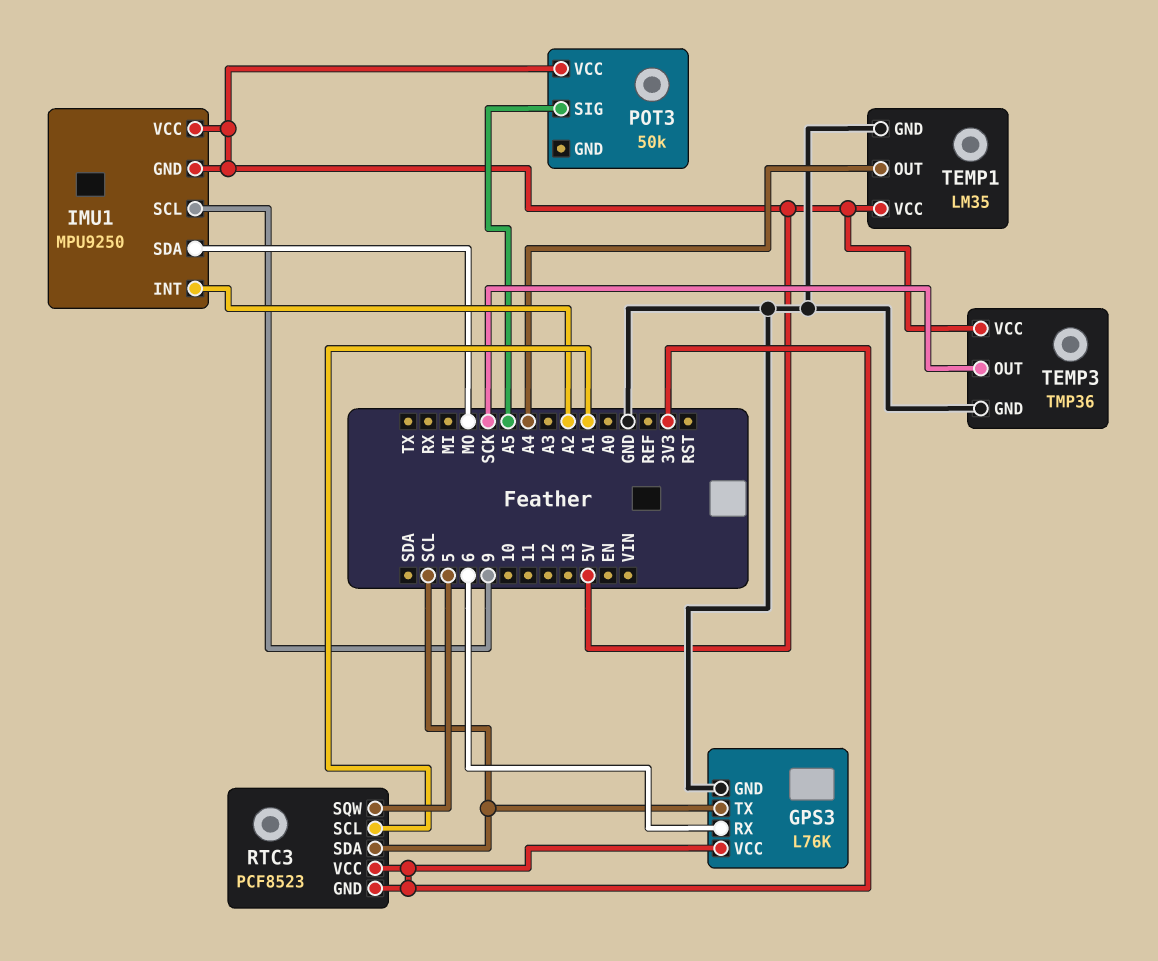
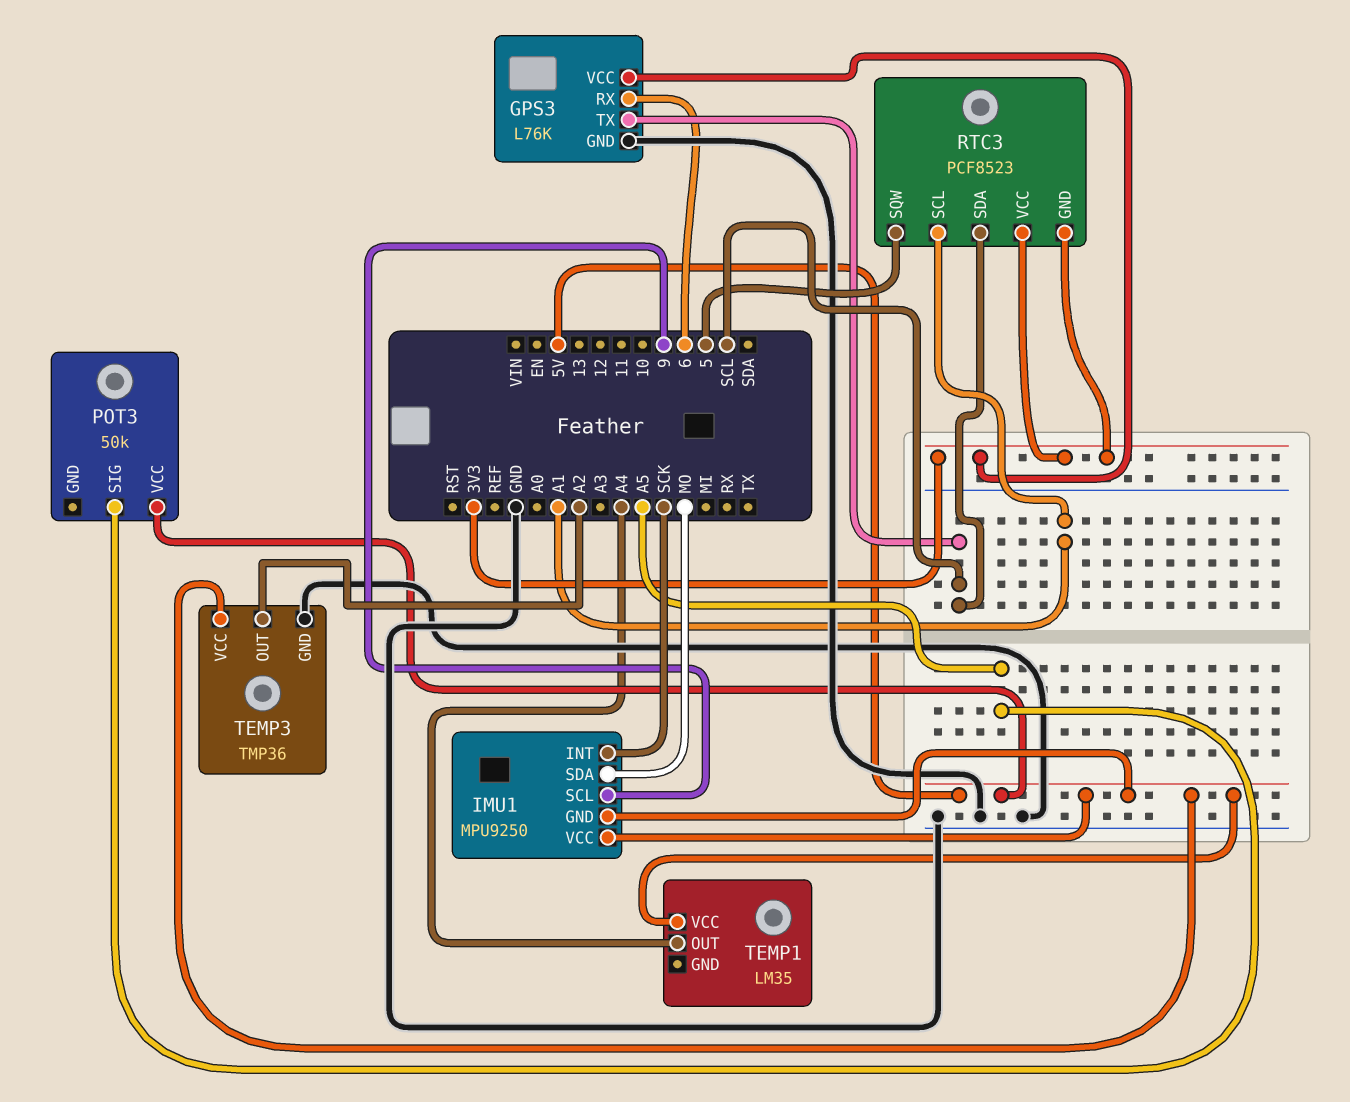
IMU1 pin INT: A2 -> SCK
TEMP1 pin GND: GND -> none
TEMP3 pin OUT: SCK -> A2

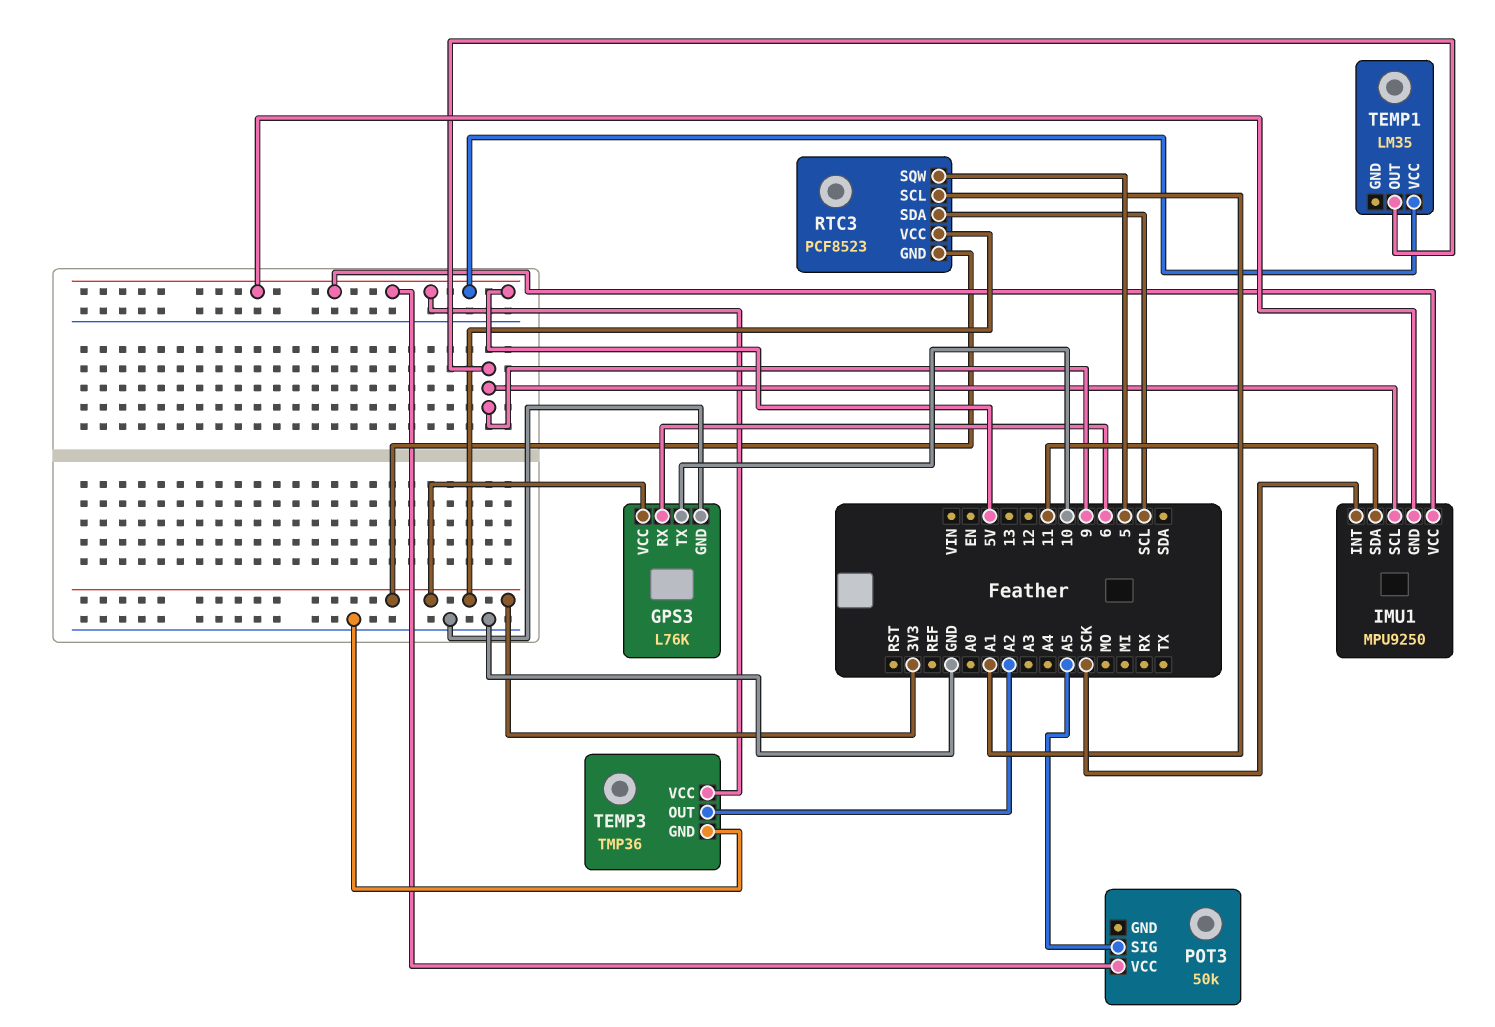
GPS3 pin TX: SCL -> 10
IMU1 pin SDA: MO -> 11
TEMP1 pin OUT: A4 -> 9

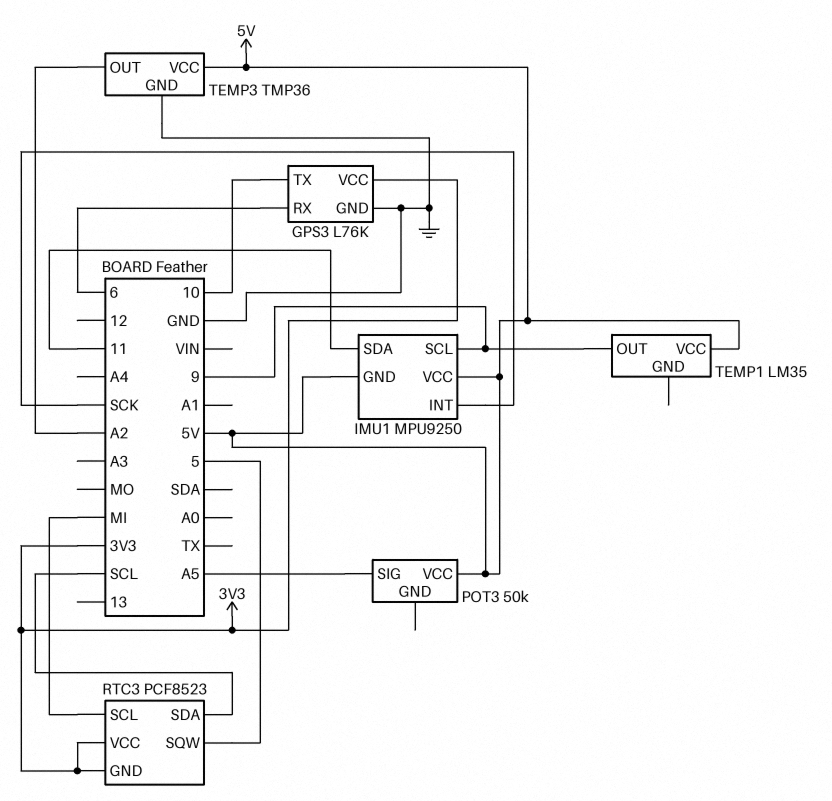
RTC3 pin SCL: A1 -> MI

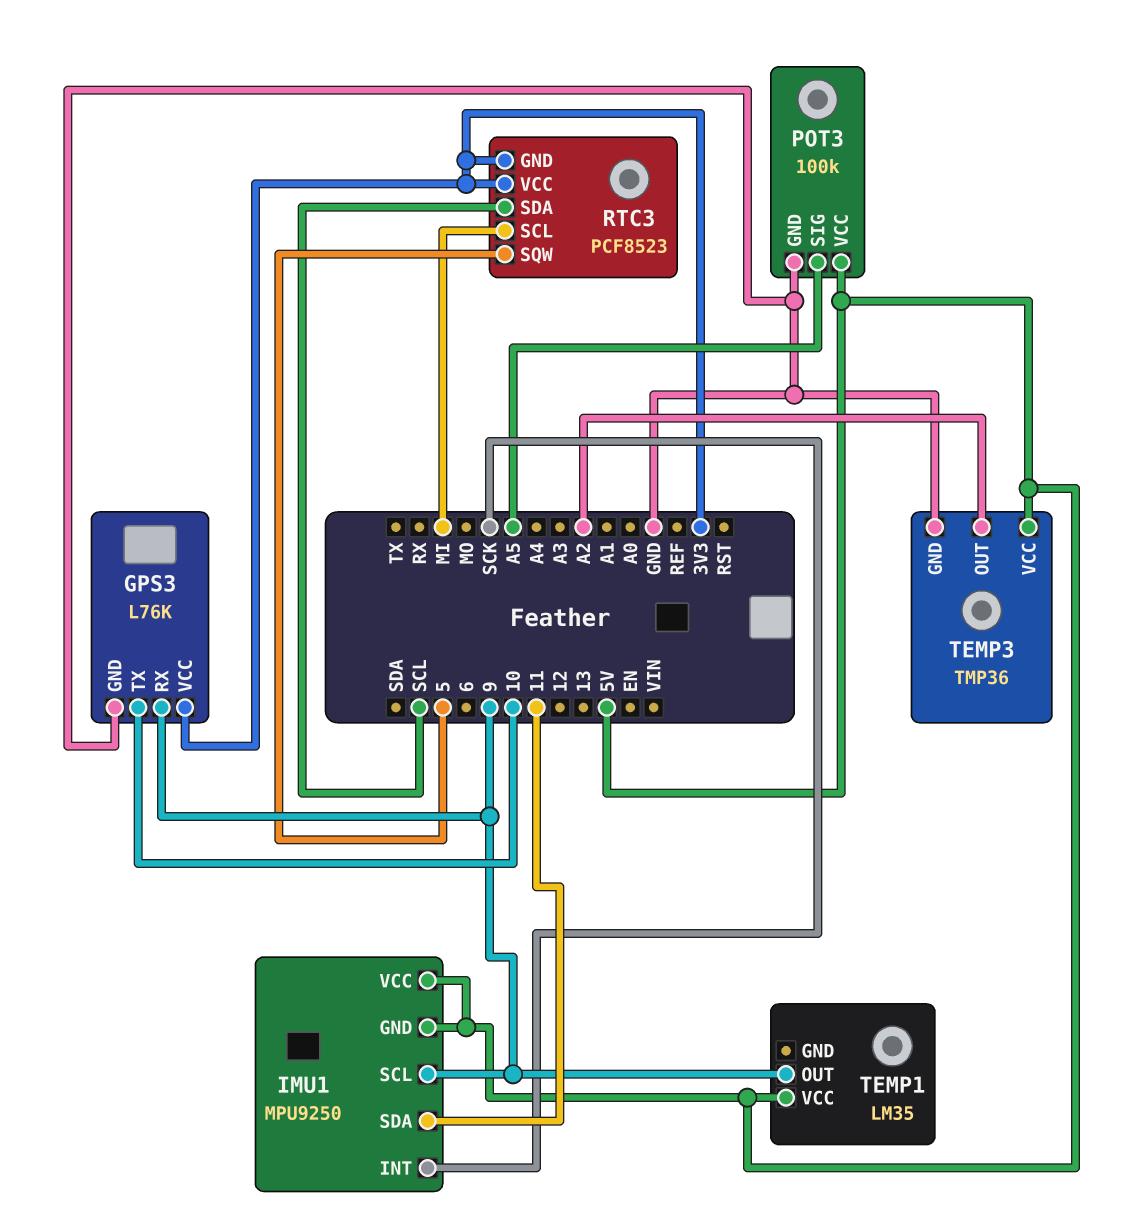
GPS3 pin RX: 6 -> 9
POT3: 50k -> 100k
POT3 pin GND: none -> GND

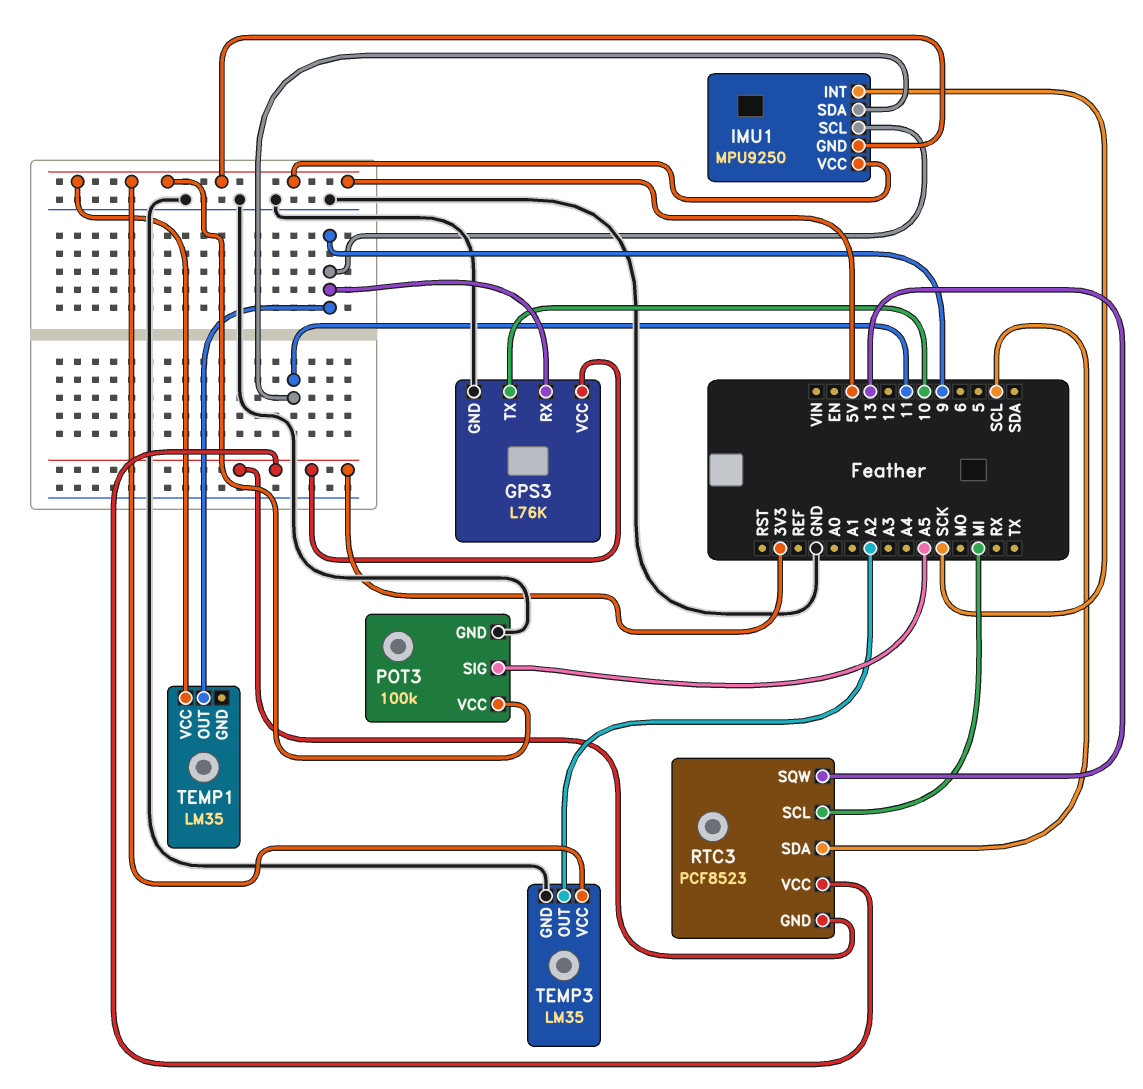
RTC3 pin SQW: 5 -> 13
TEMP3: TMP36 -> LM35

